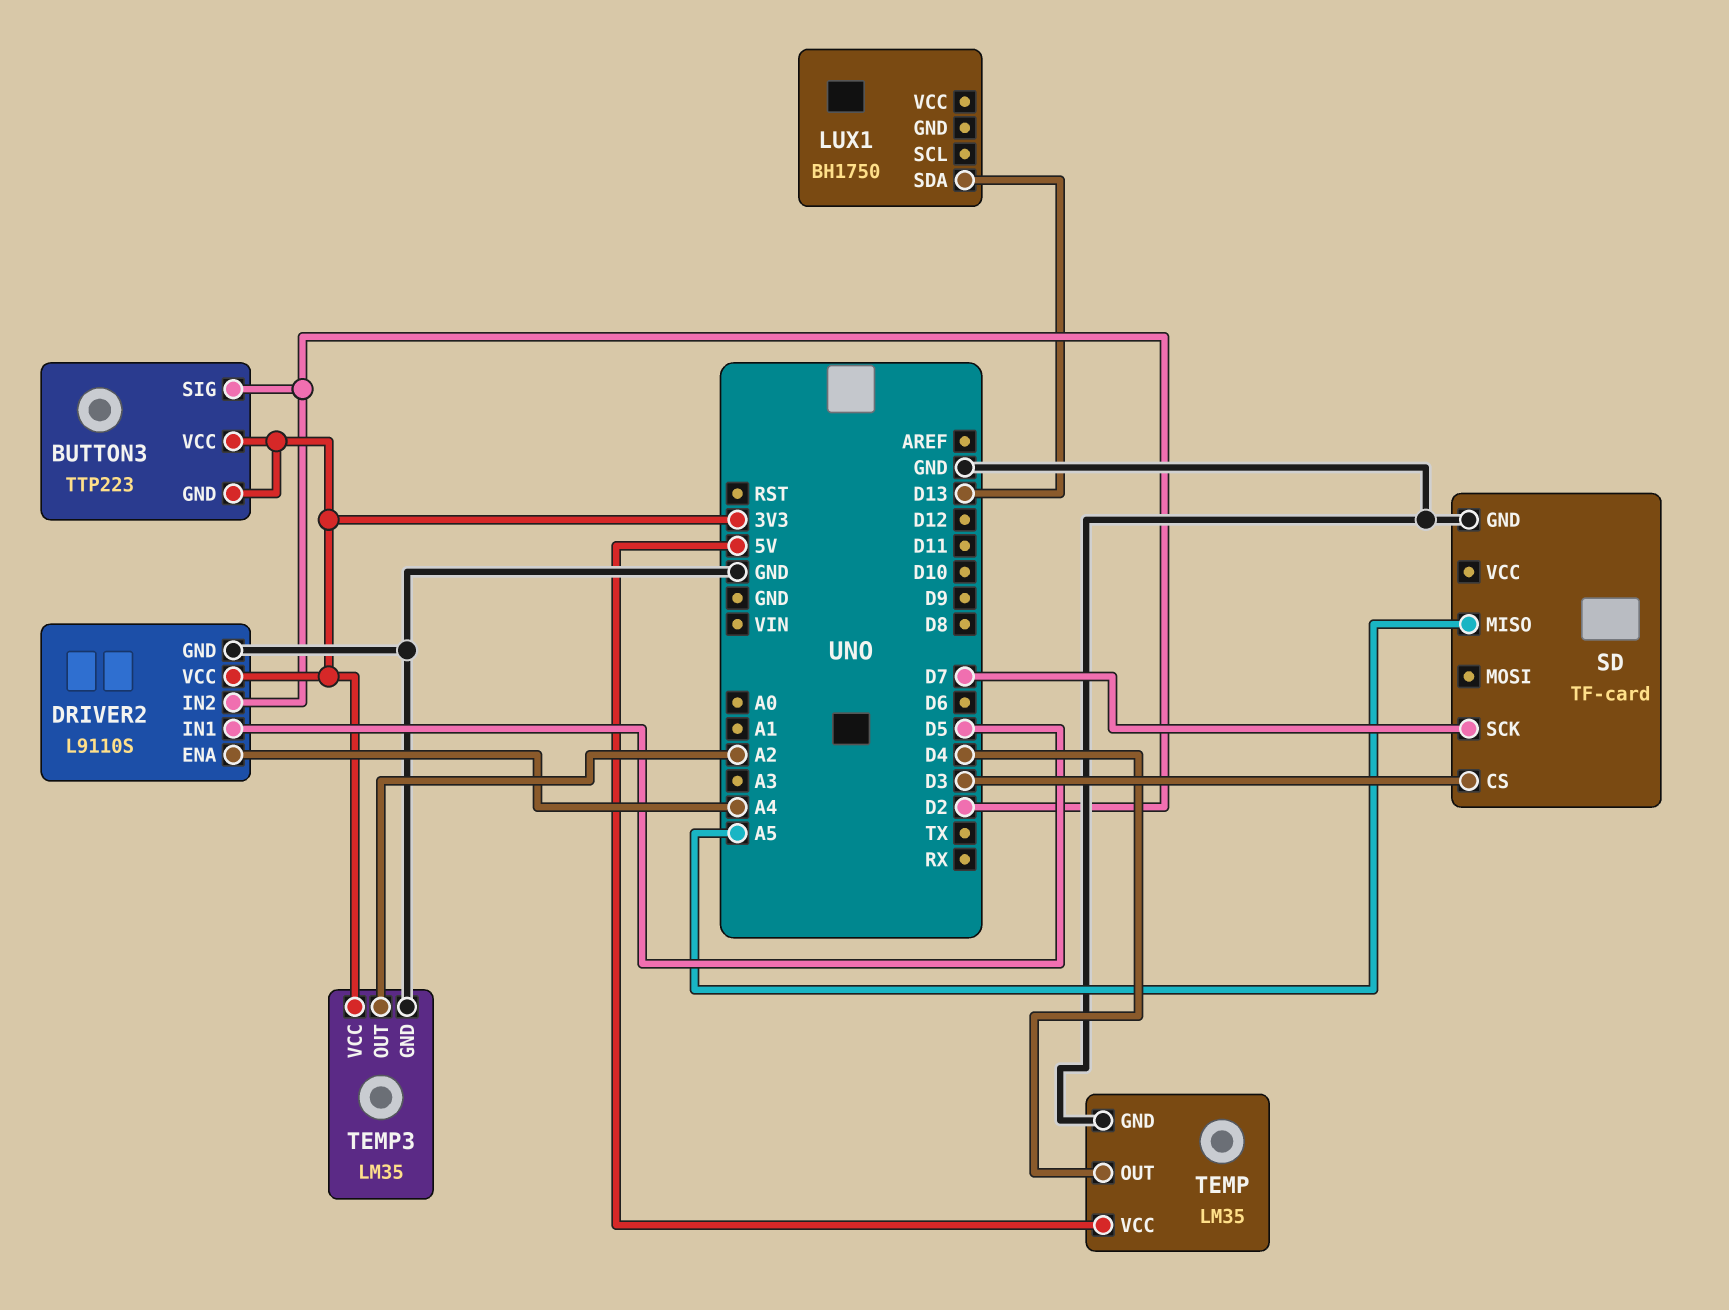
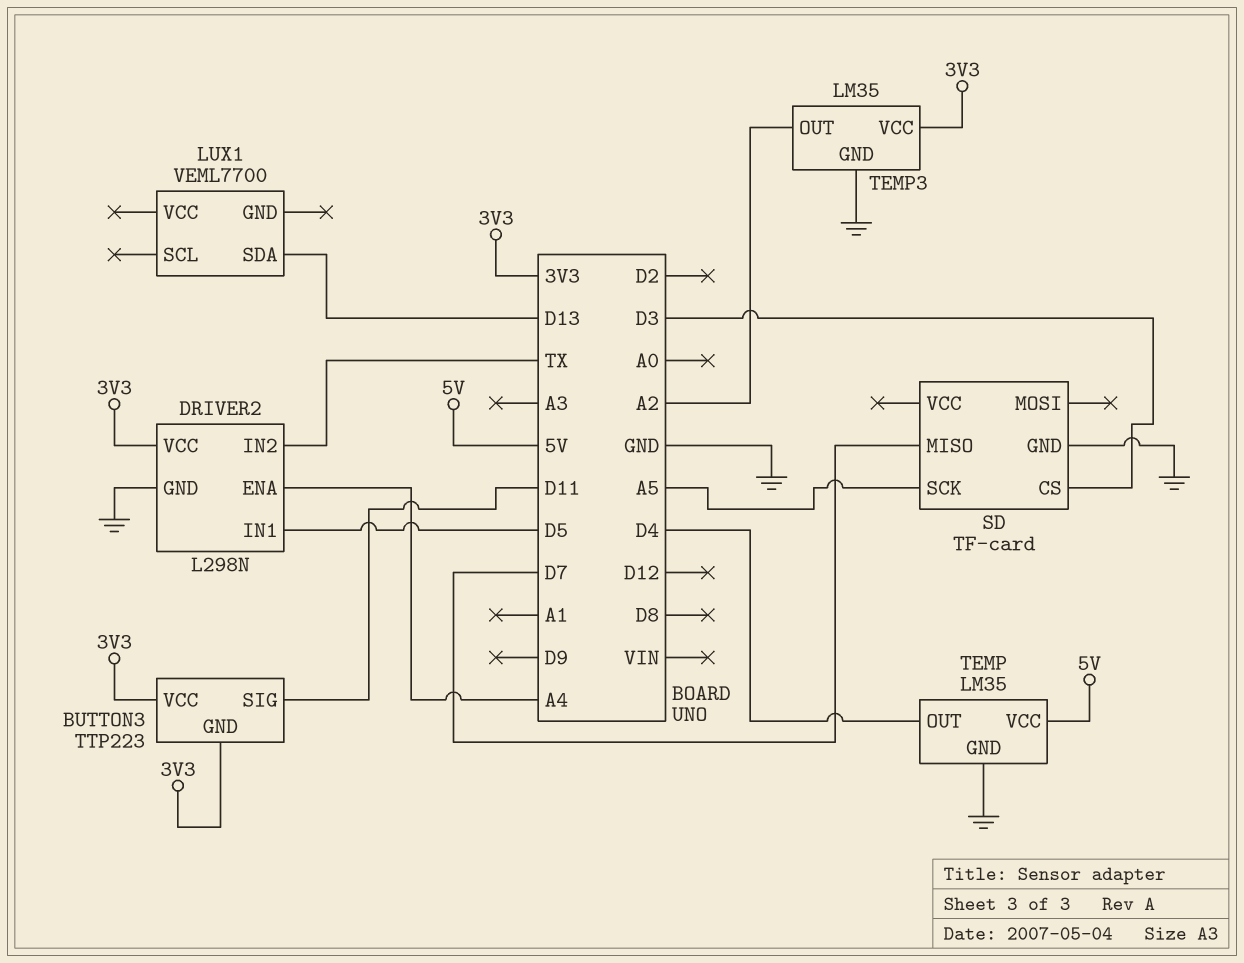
BUTTON3 pin SIG: D2 -> D11
DRIVER2: L9110S -> L298N
DRIVER2 pin IN2: D2 -> TX
LUX1: BH1750 -> VEML7700
SD pin MISO: A5 -> D7
SD pin SCK: D7 -> A5

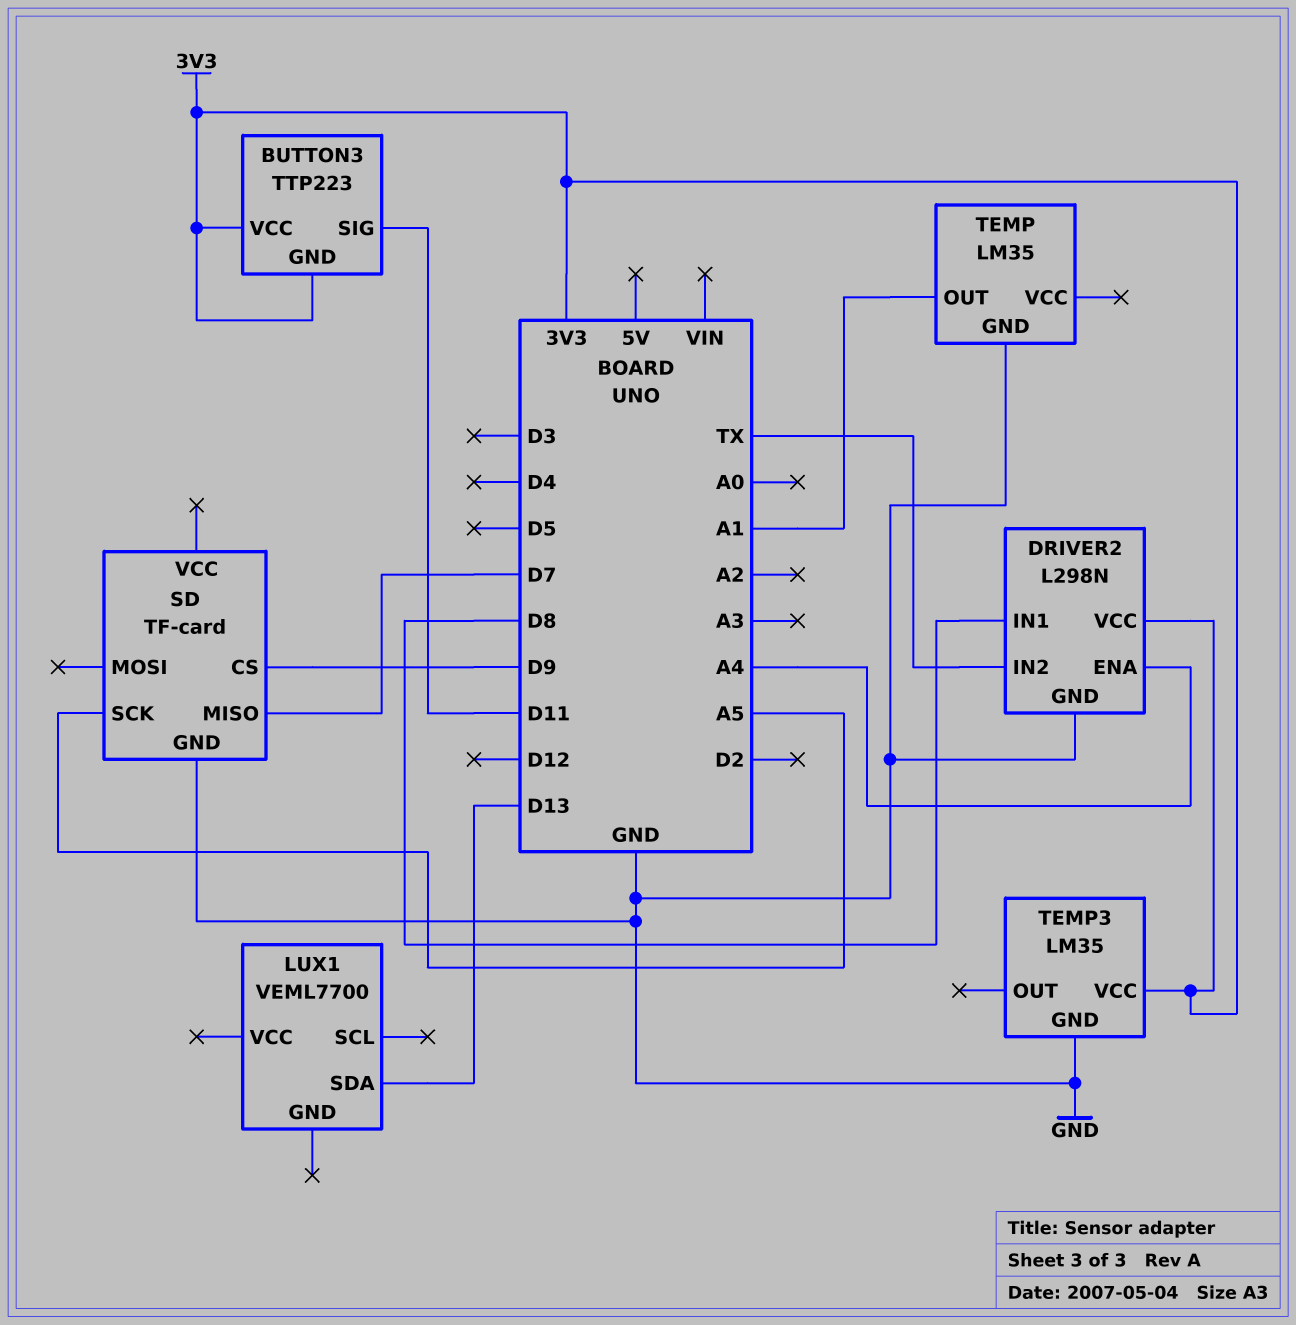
DRIVER2 pin IN1: D5 -> D8
SD pin CS: D3 -> D9
TEMP pin OUT: D4 -> A1
TEMP pin VCC: 5V -> none
TEMP3 pin OUT: A2 -> none

